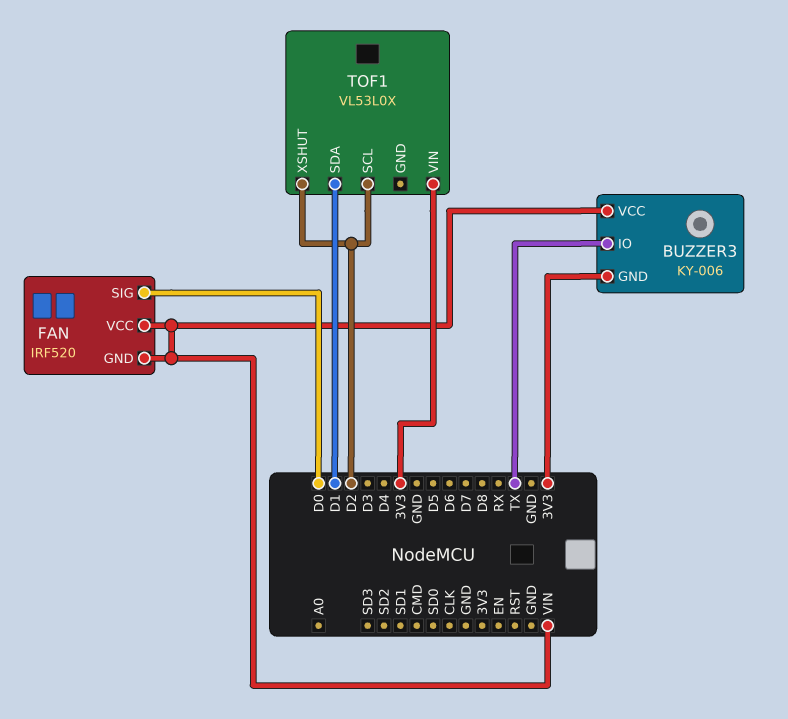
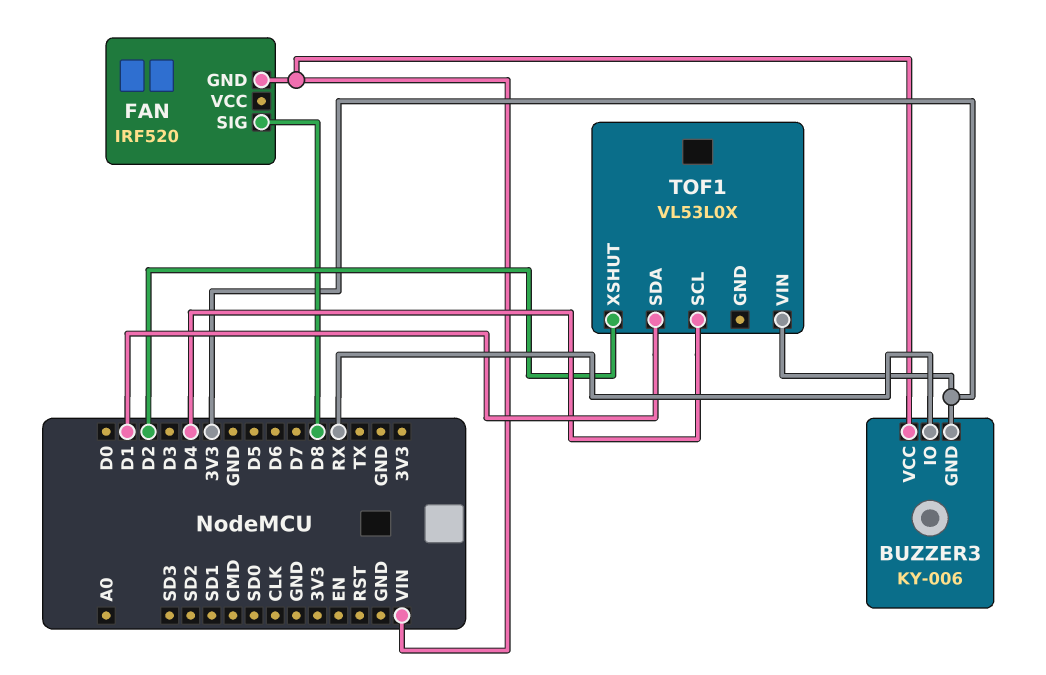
BUZZER3 pin IO: TX -> RX
FAN pin SIG: D0 -> D8
FAN pin VCC: VIN -> none
TOF1 pin SCL: D2 -> D4

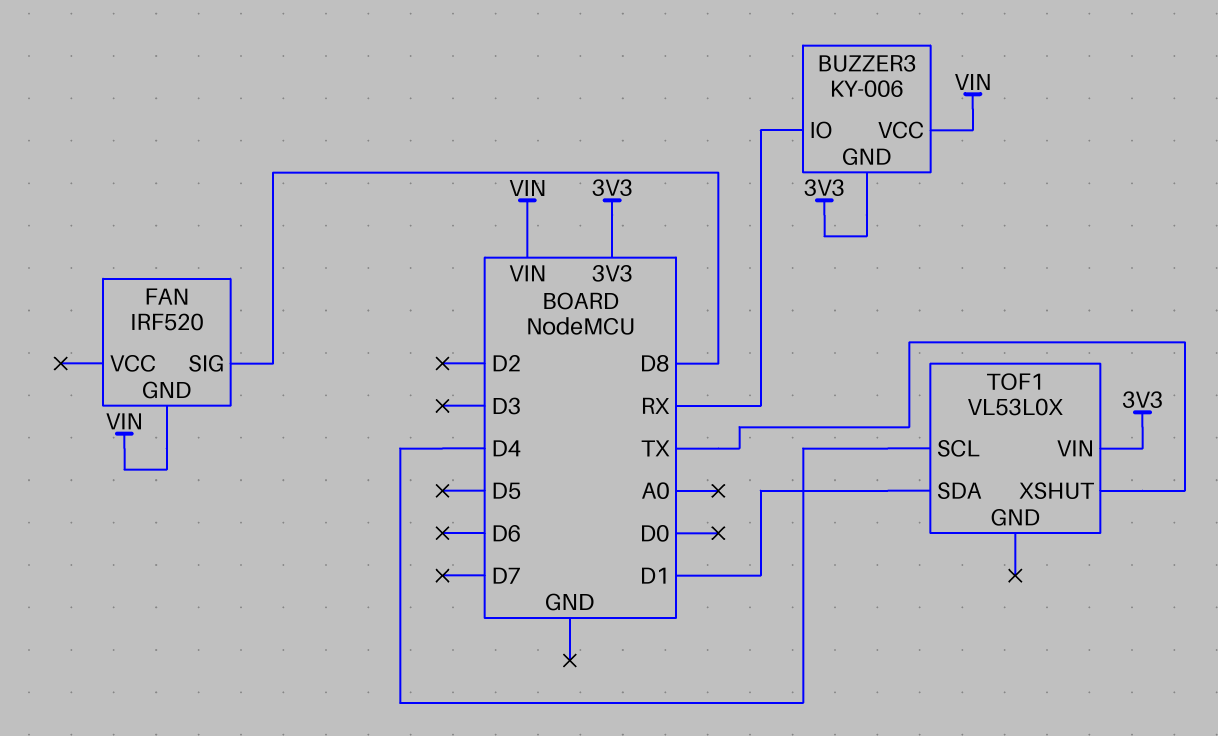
TOF1 pin XSHUT: D2 -> TX

